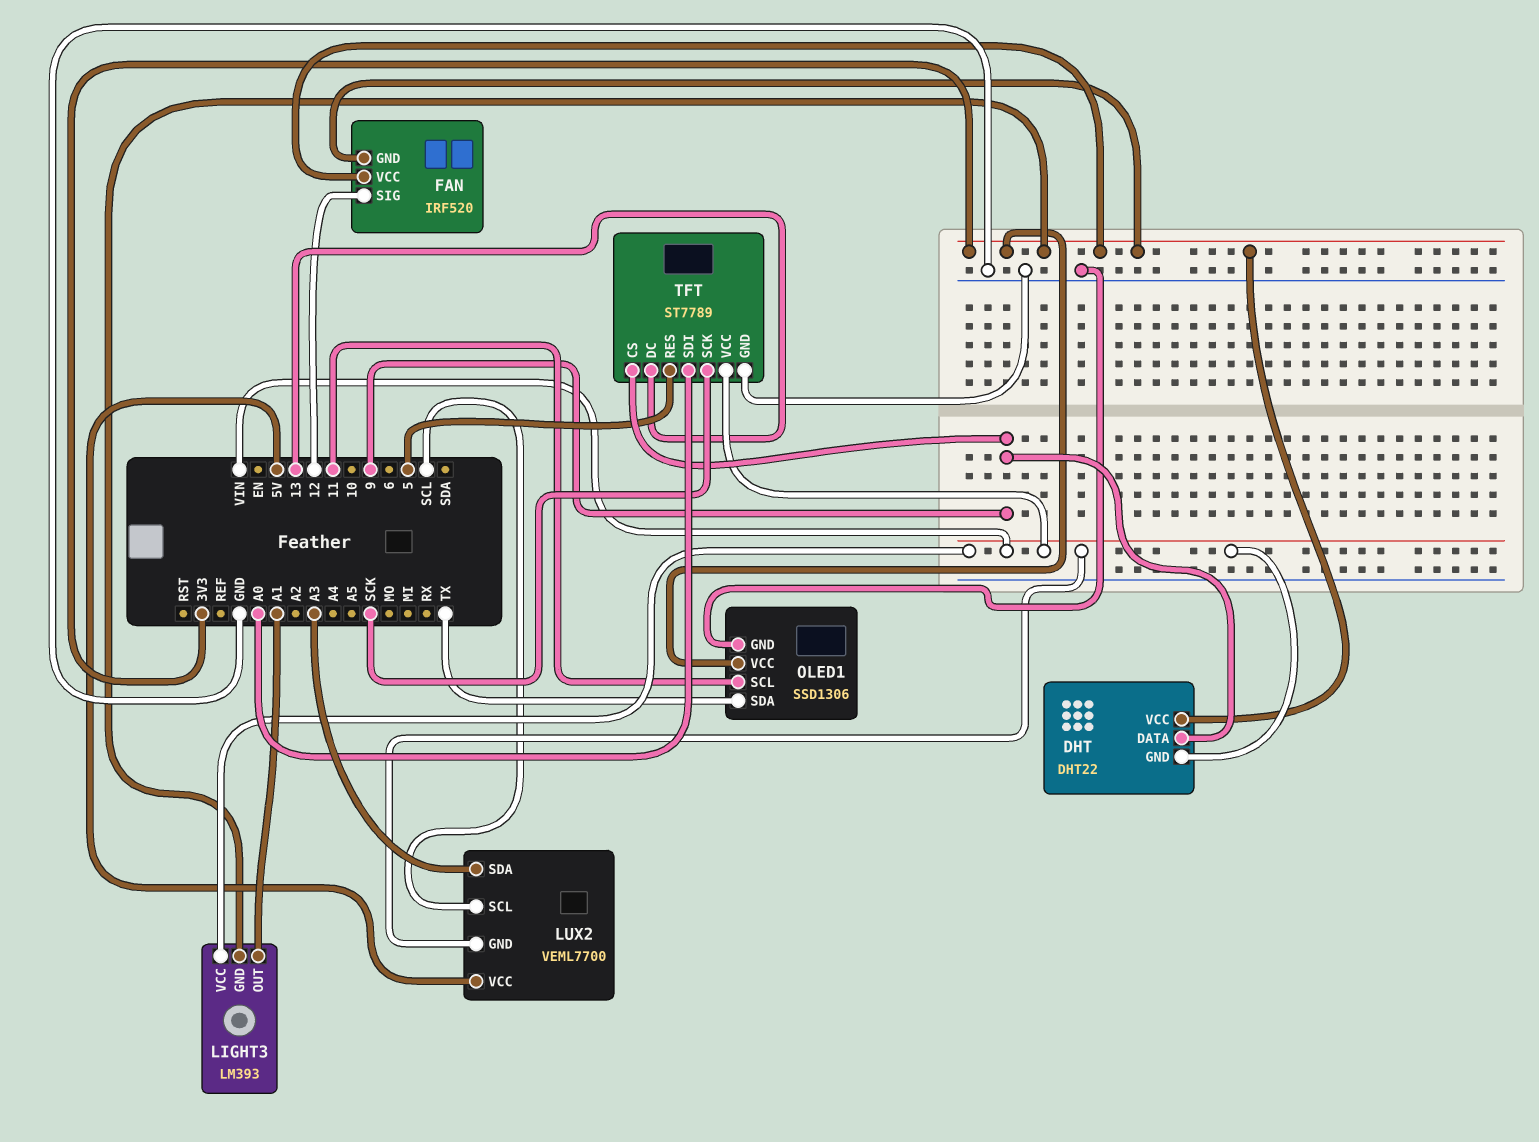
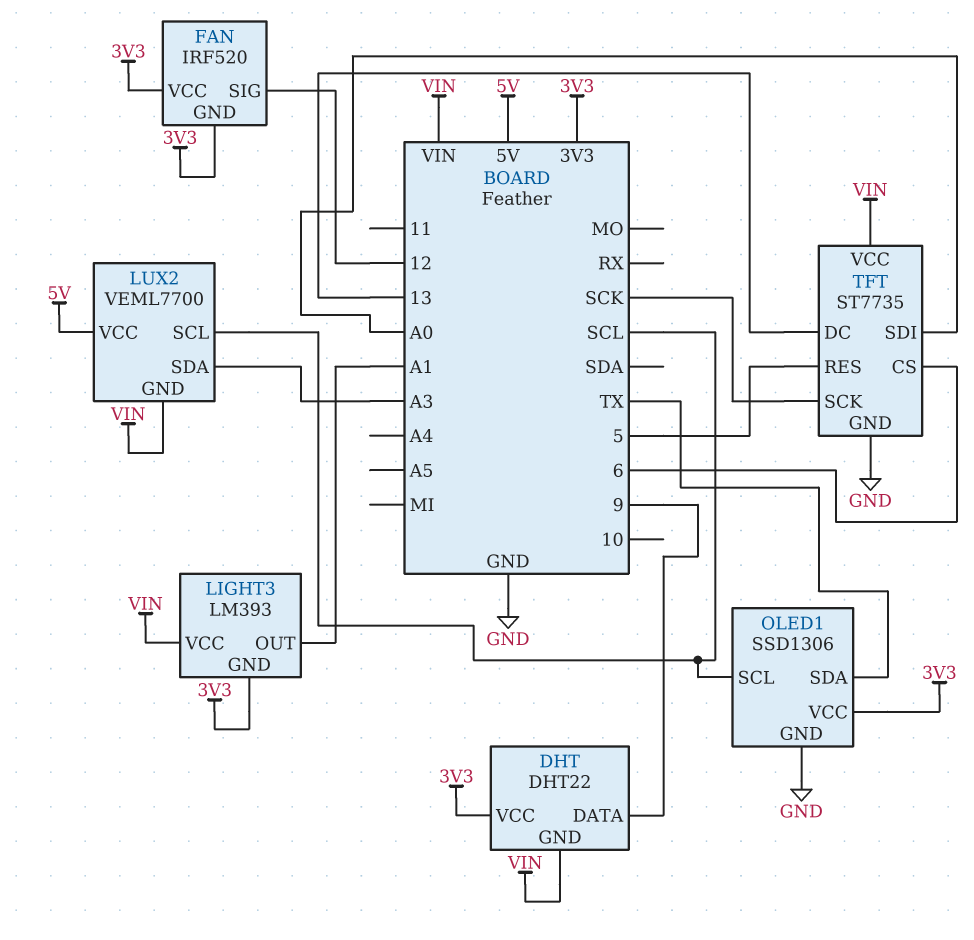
OLED1 pin SCL: 11 -> SCL
TFT: ST7789 -> ST7735
TFT pin CS: 9 -> 6

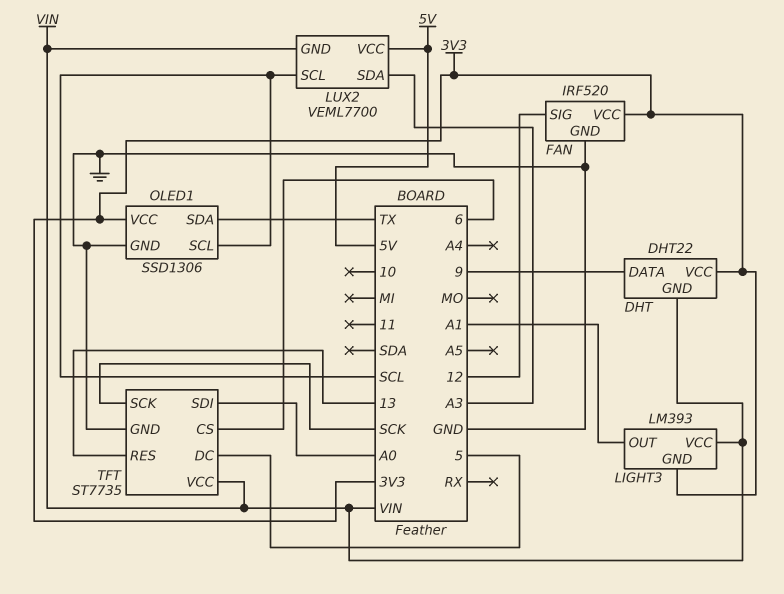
FAN pin GND: 3V3 -> GND
TFT pin DC: 13 -> 5
TFT pin RES: 5 -> 13

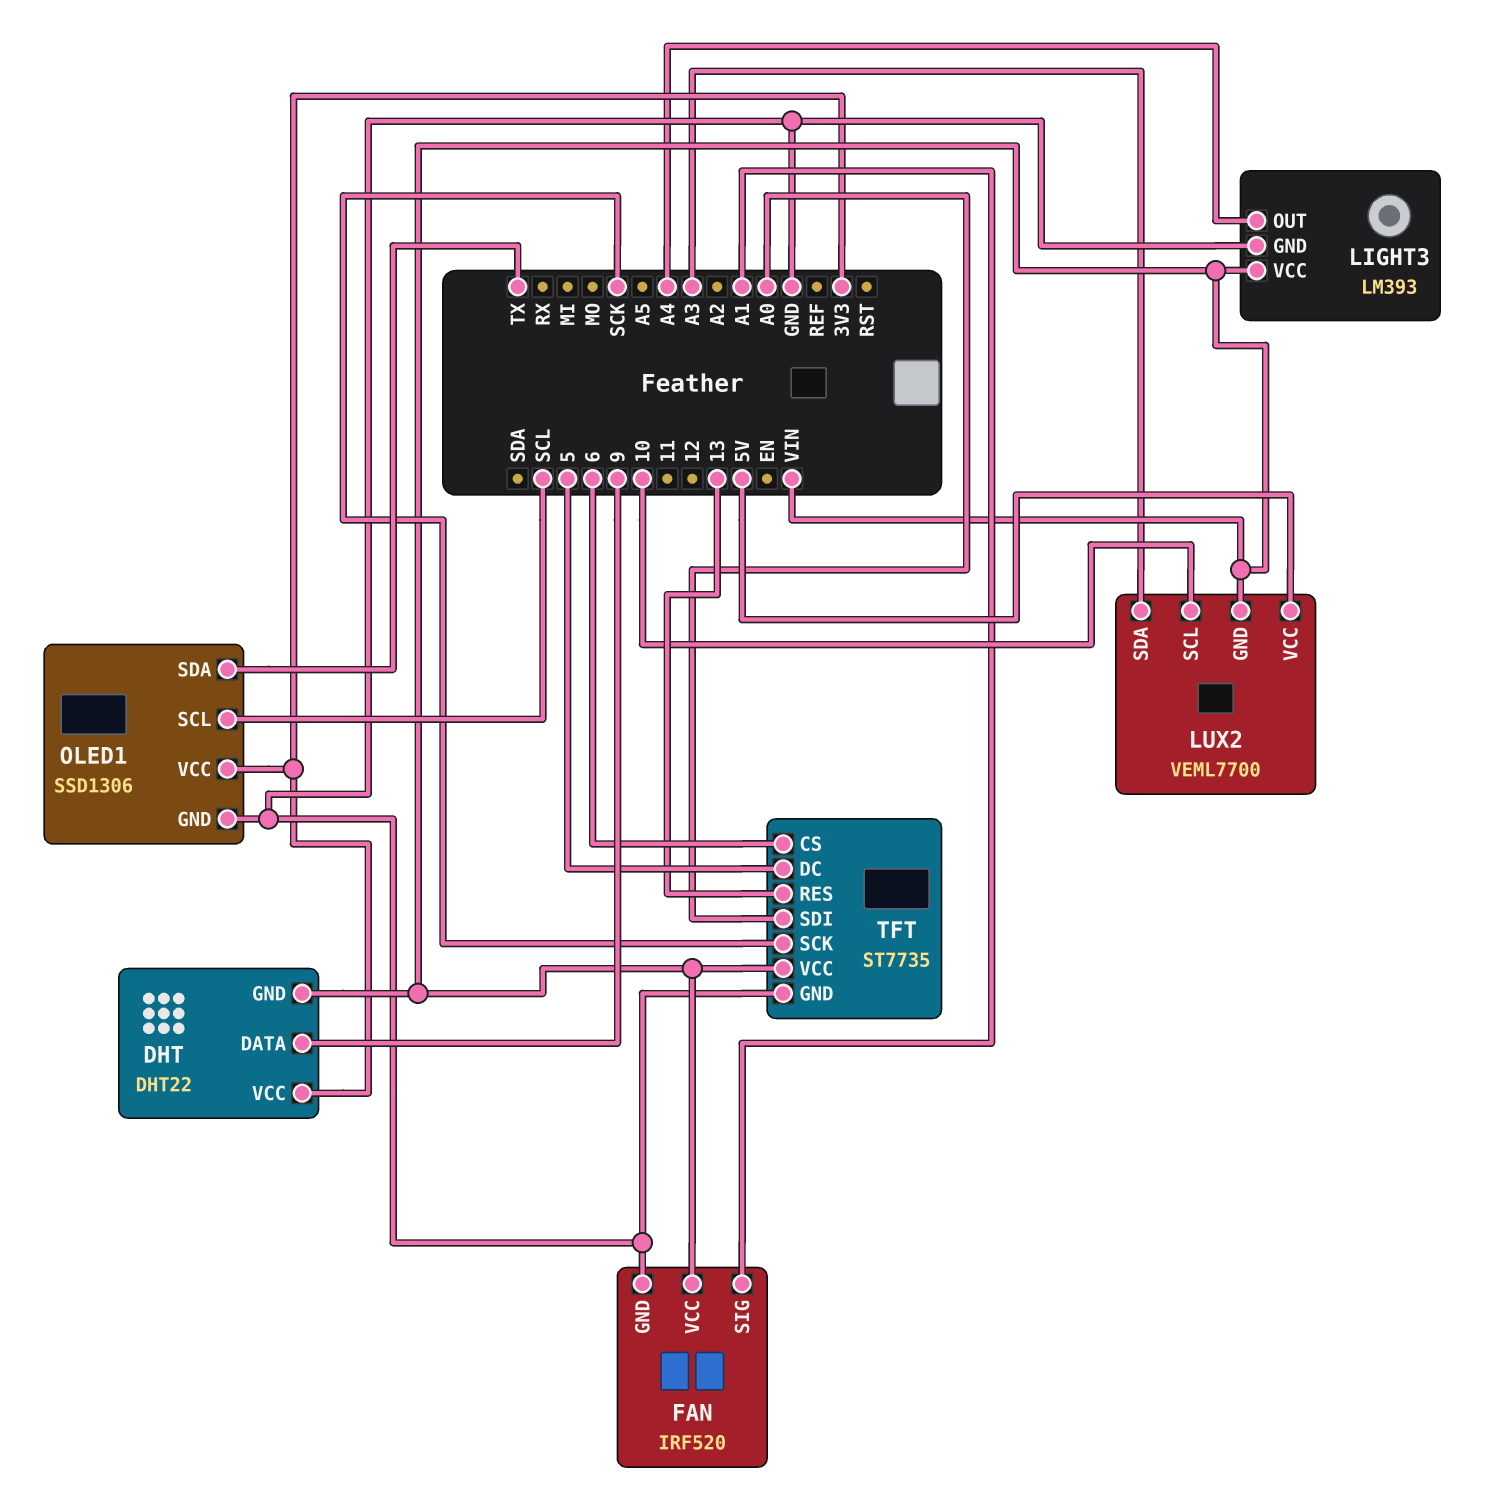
FAN pin SIG: 12 -> A1
FAN pin VCC: 3V3 -> VIN
LIGHT3 pin GND: 3V3 -> GND
LIGHT3 pin OUT: A1 -> A4
LUX2 pin SCL: SCL -> 10

